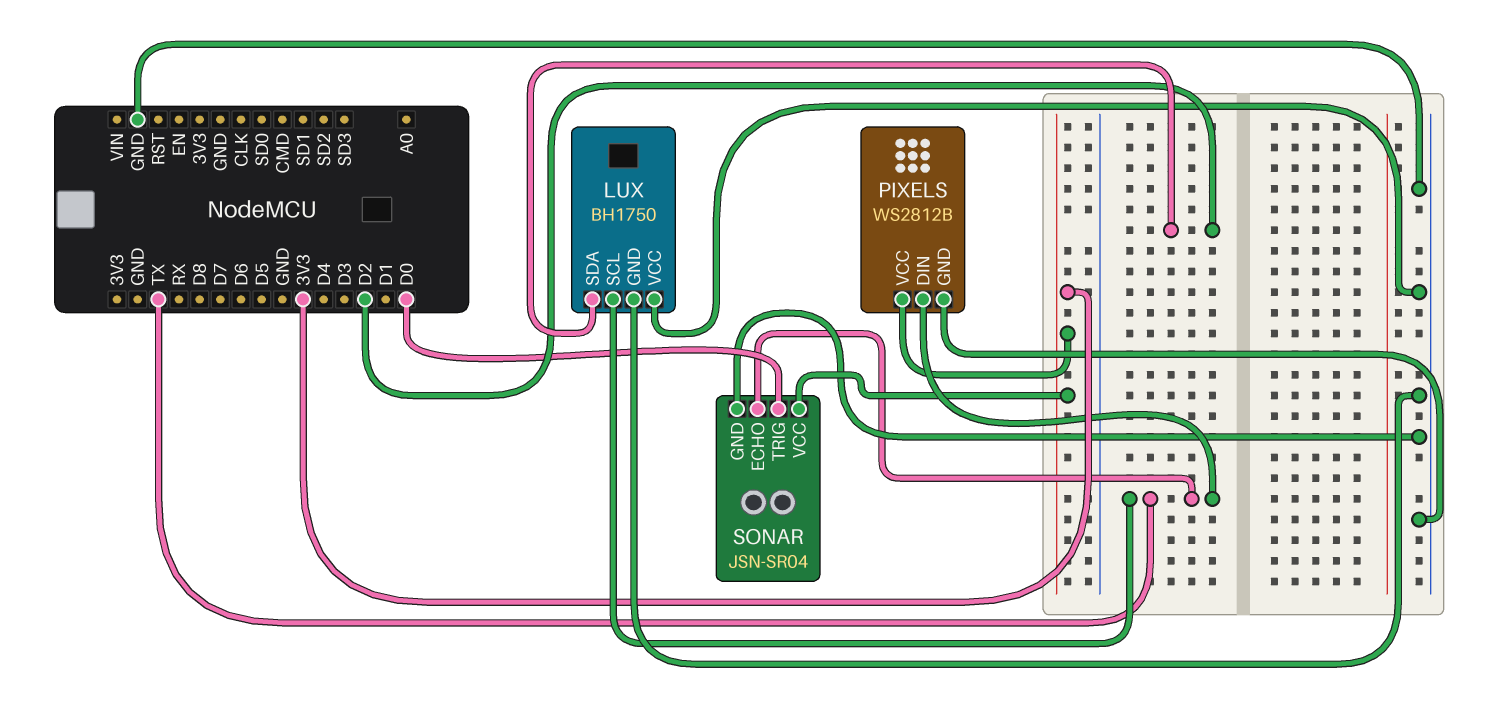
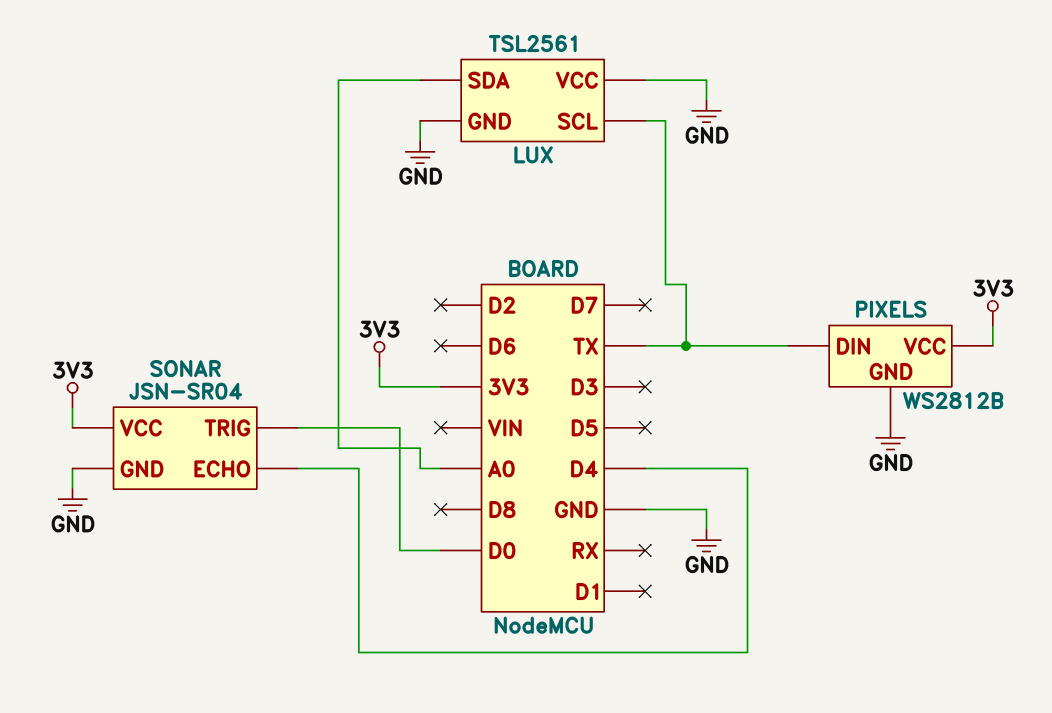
LUX: BH1750 -> TSL2561
LUX pin SDA: D2 -> A0
SONAR pin ECHO: TX -> D4

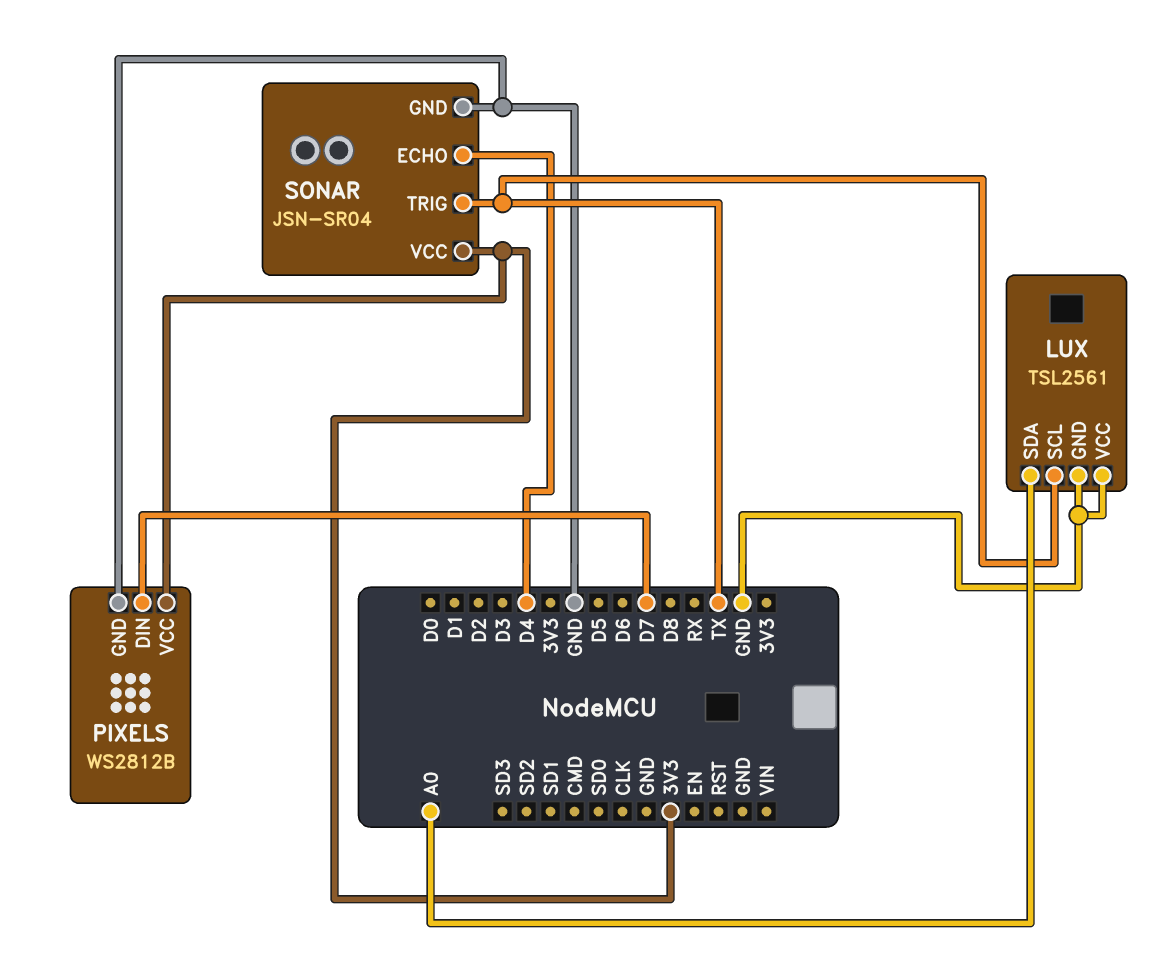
PIXELS pin DIN: TX -> D7
SONAR pin TRIG: D0 -> TX

